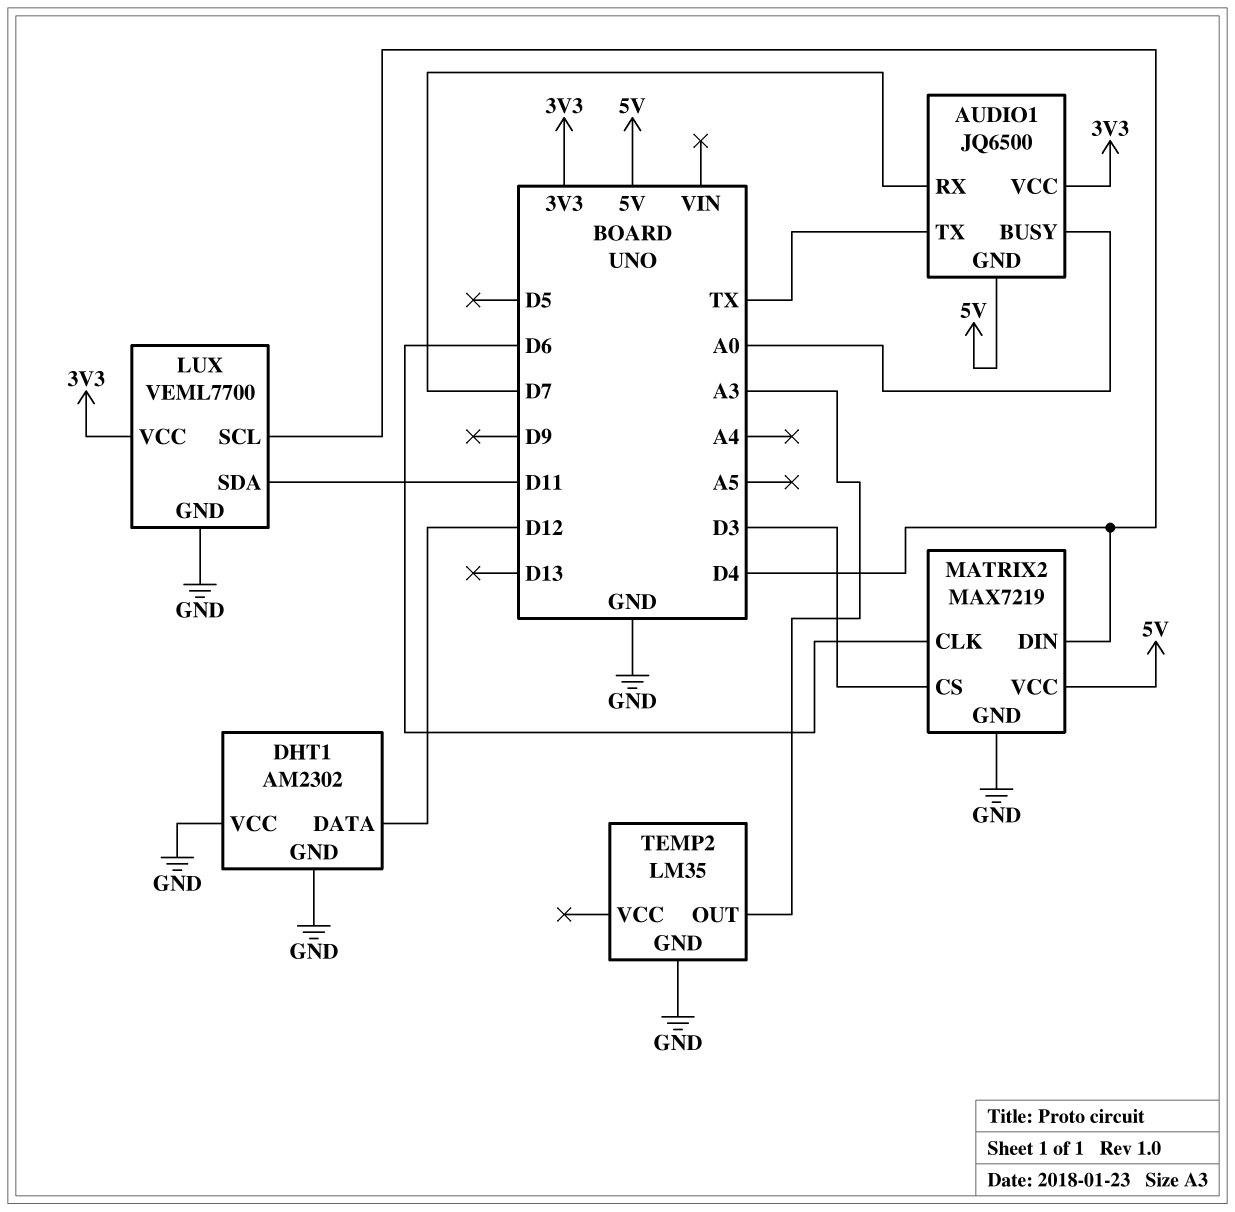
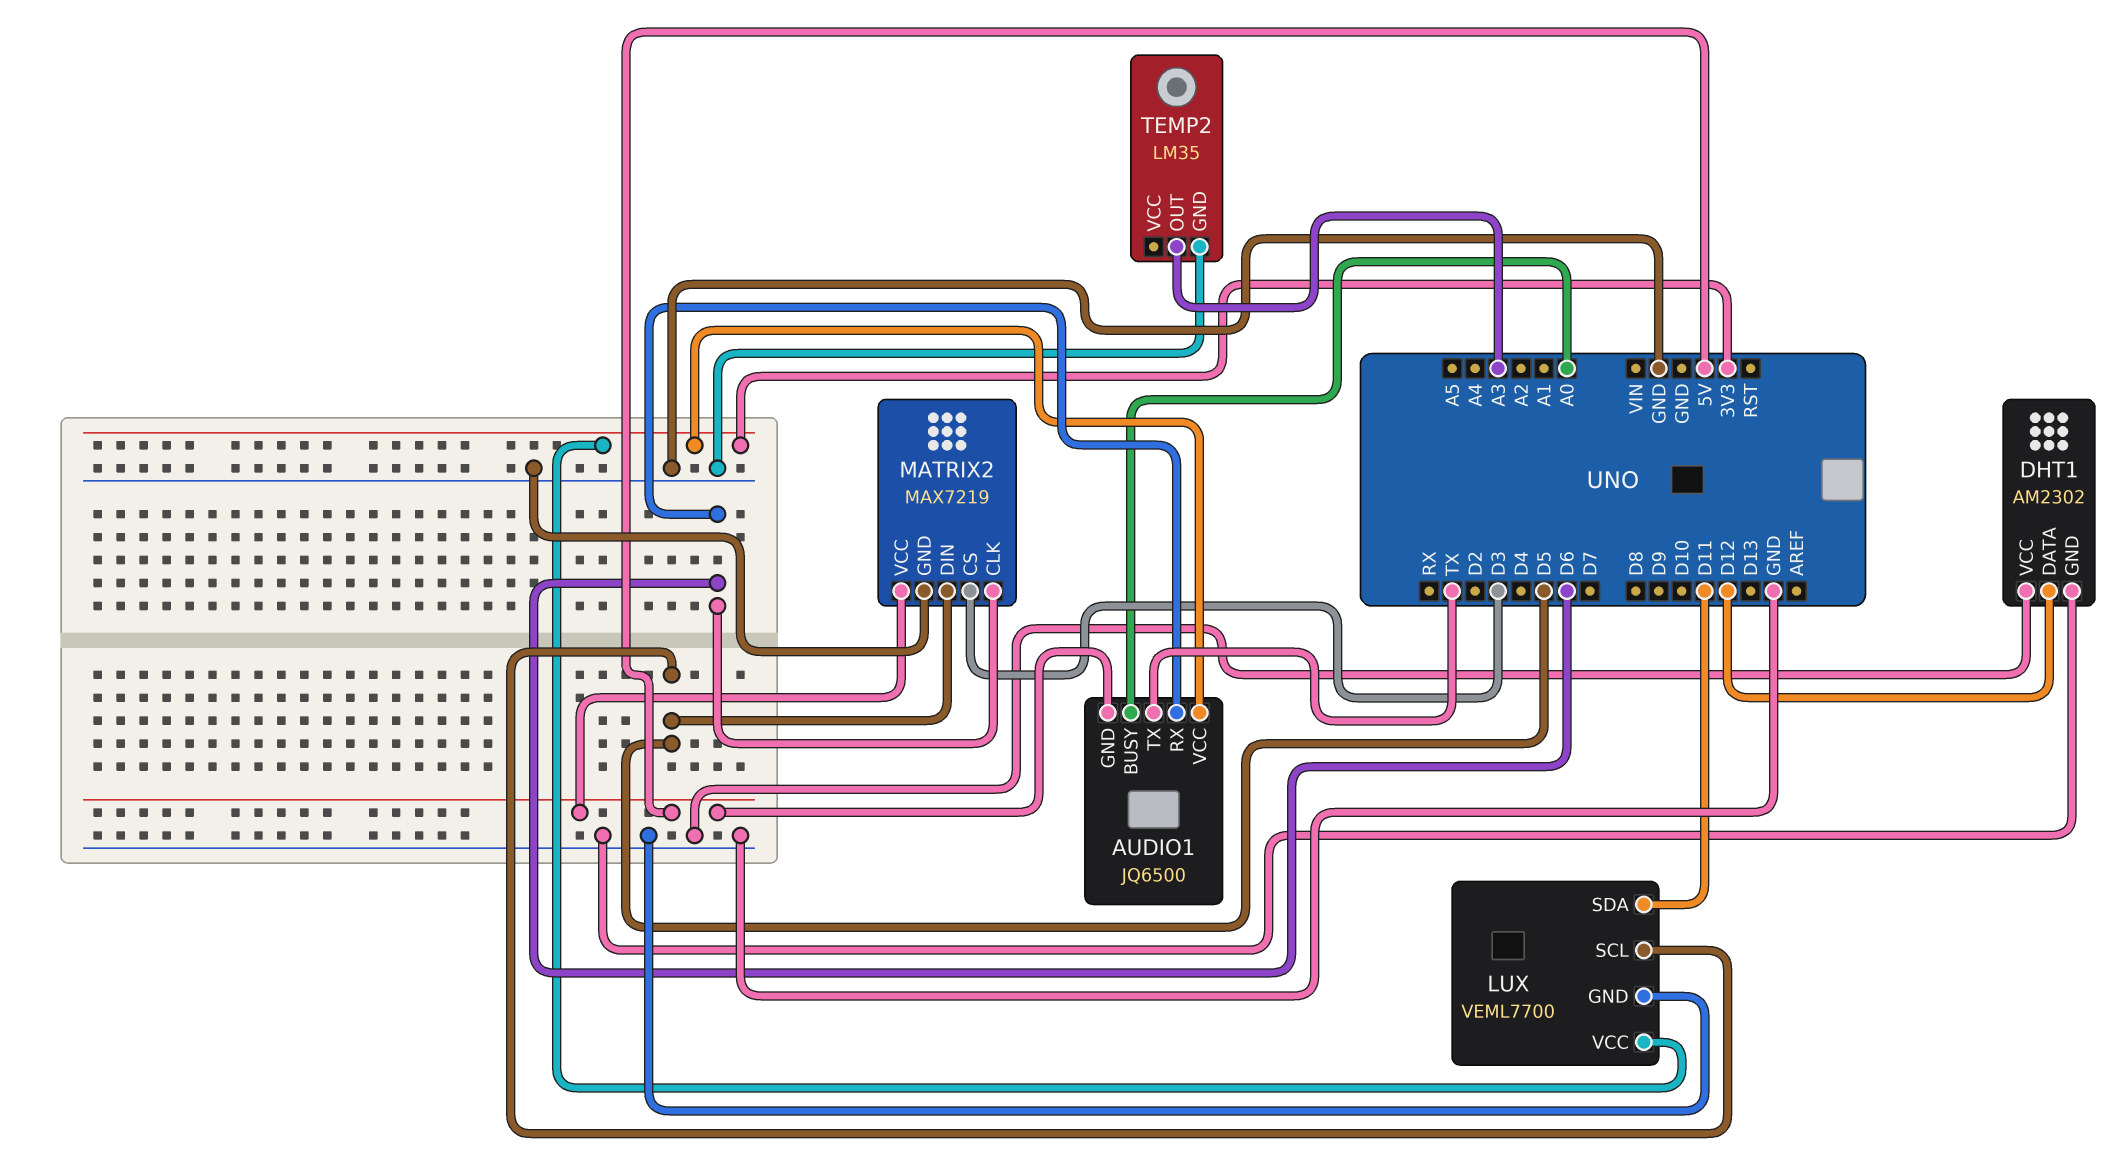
AUDIO1 pin RX: D7 -> D6
LUX pin SCL: D4 -> D5
MATRIX2 pin DIN: D4 -> D5

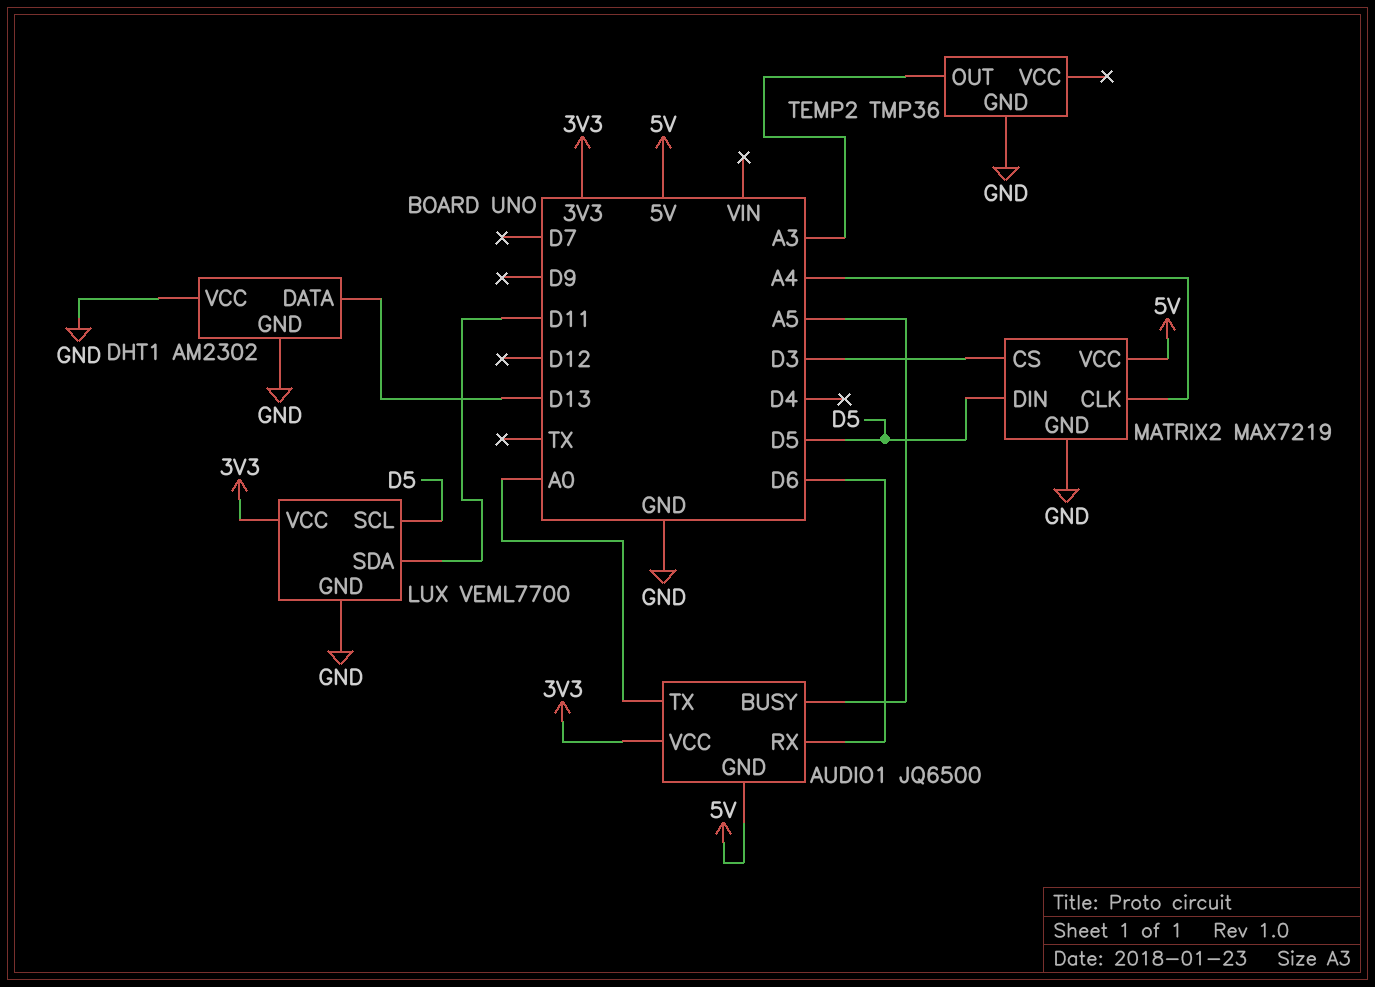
AUDIO1 pin BUSY: A0 -> A5
AUDIO1 pin TX: TX -> A0
DHT1 pin DATA: D12 -> D13
MATRIX2 pin CLK: D6 -> A4
TEMP2: LM35 -> TMP36

